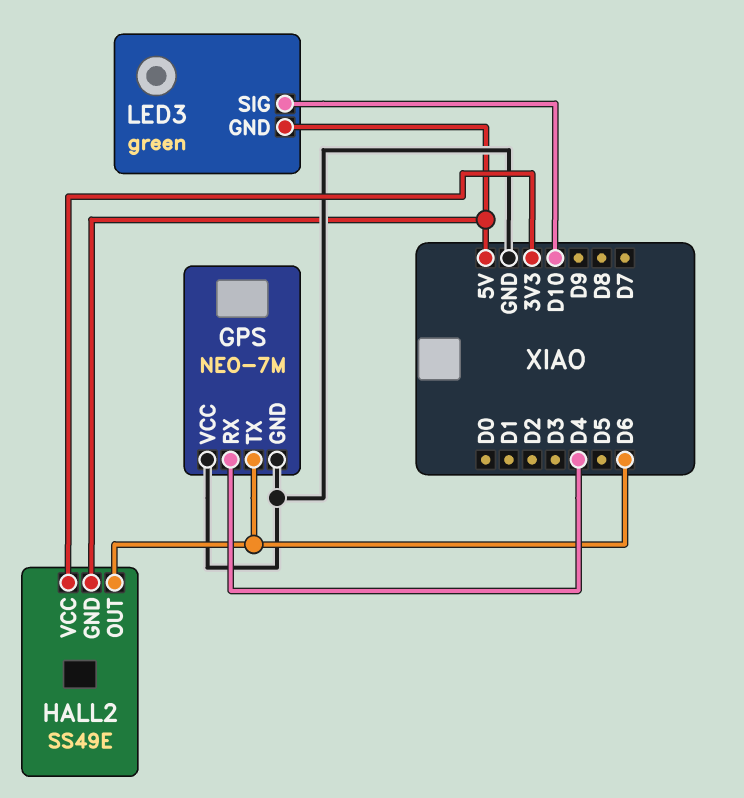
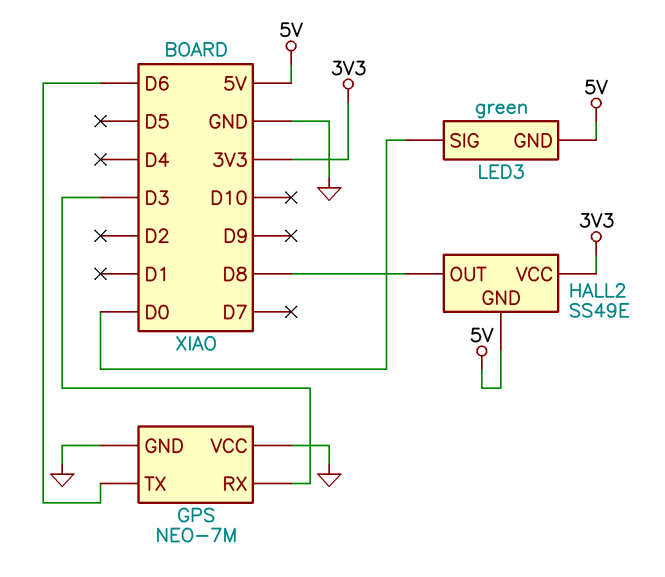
GPS pin RX: D4 -> D3
HALL2 pin OUT: D6 -> D8
LED3 pin SIG: D10 -> D0

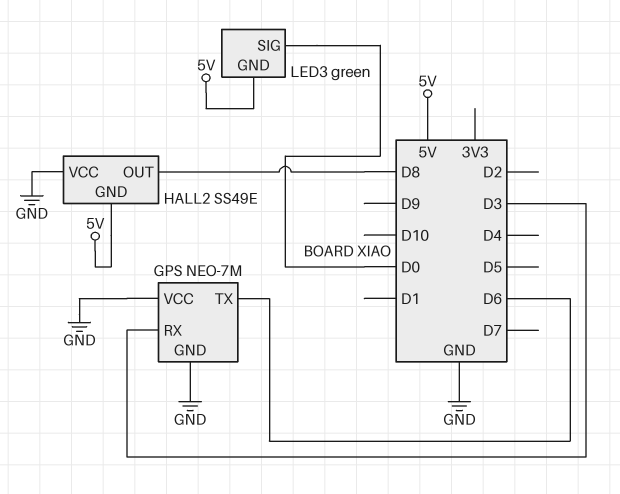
HALL2 pin VCC: 3V3 -> GND

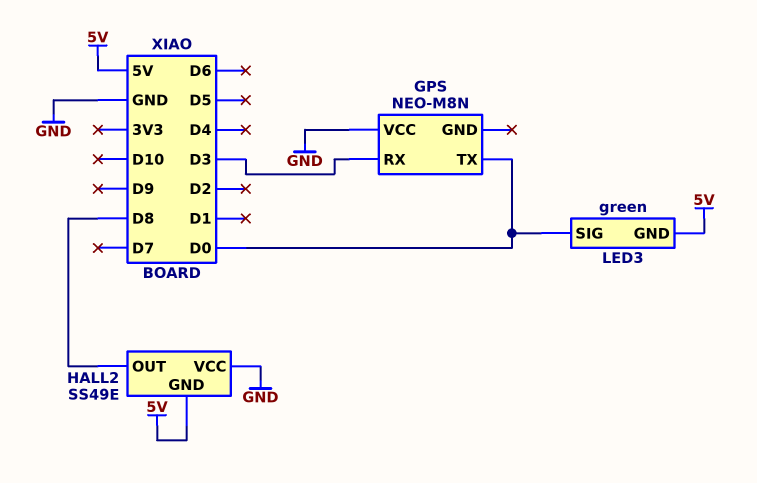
GPS: NEO-7M -> NEO-M8N
GPS pin GND: GND -> none
GPS pin TX: D6 -> D0

